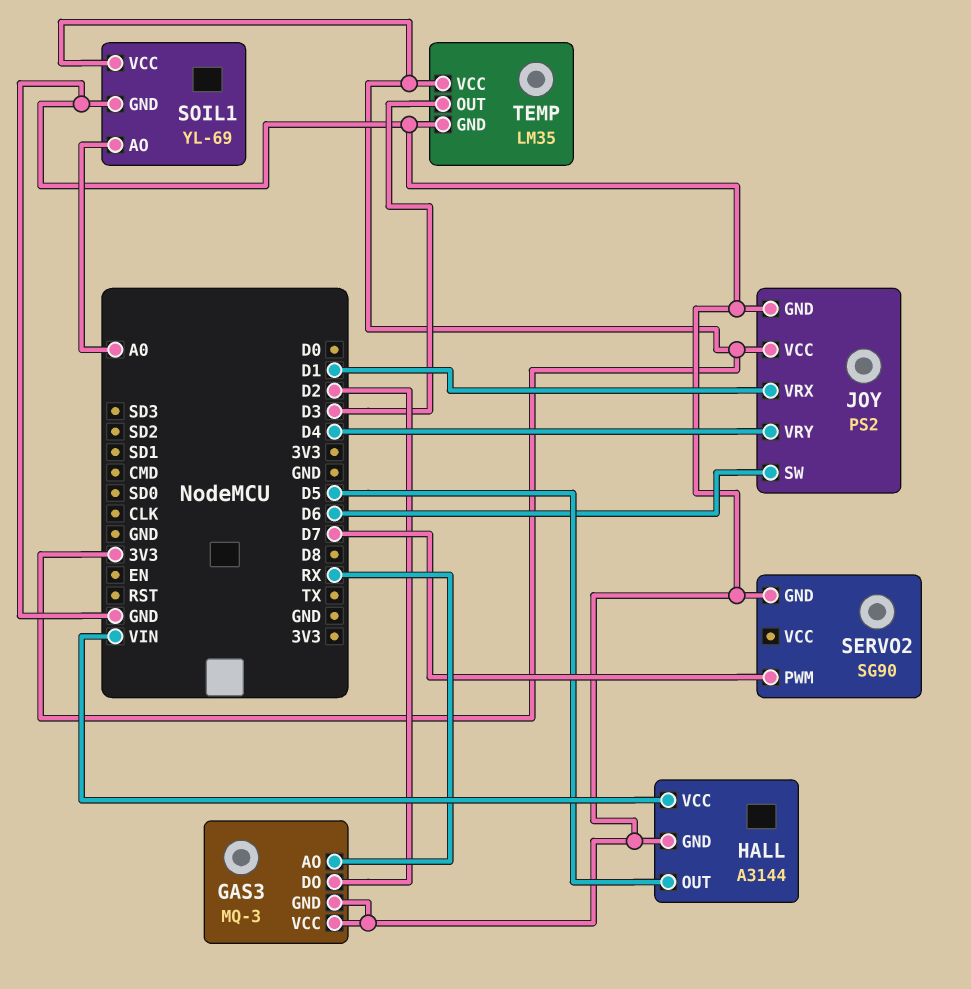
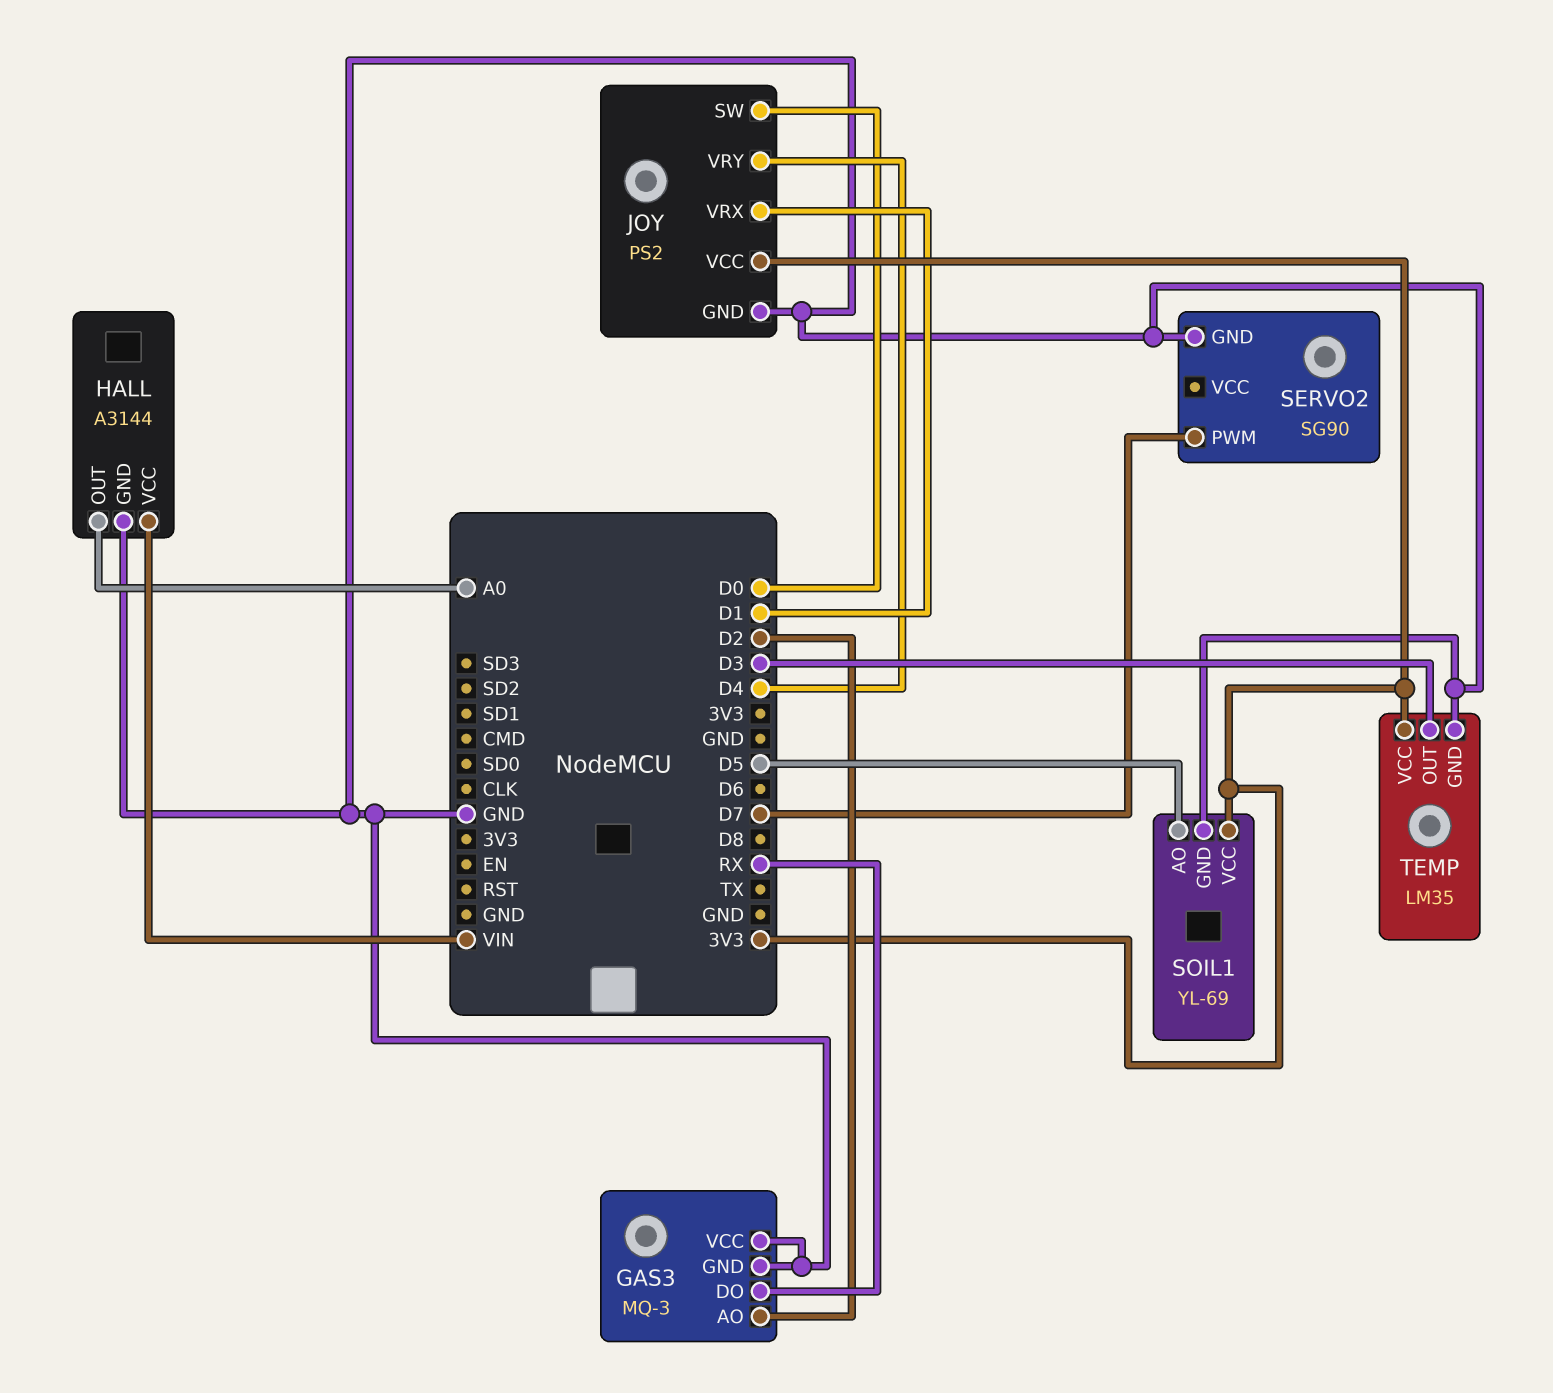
GAS3 pin AO: RX -> D2
GAS3 pin DO: D2 -> RX
HALL pin OUT: D5 -> A0
JOY pin SW: D6 -> D0
SOIL1 pin AO: A0 -> D5

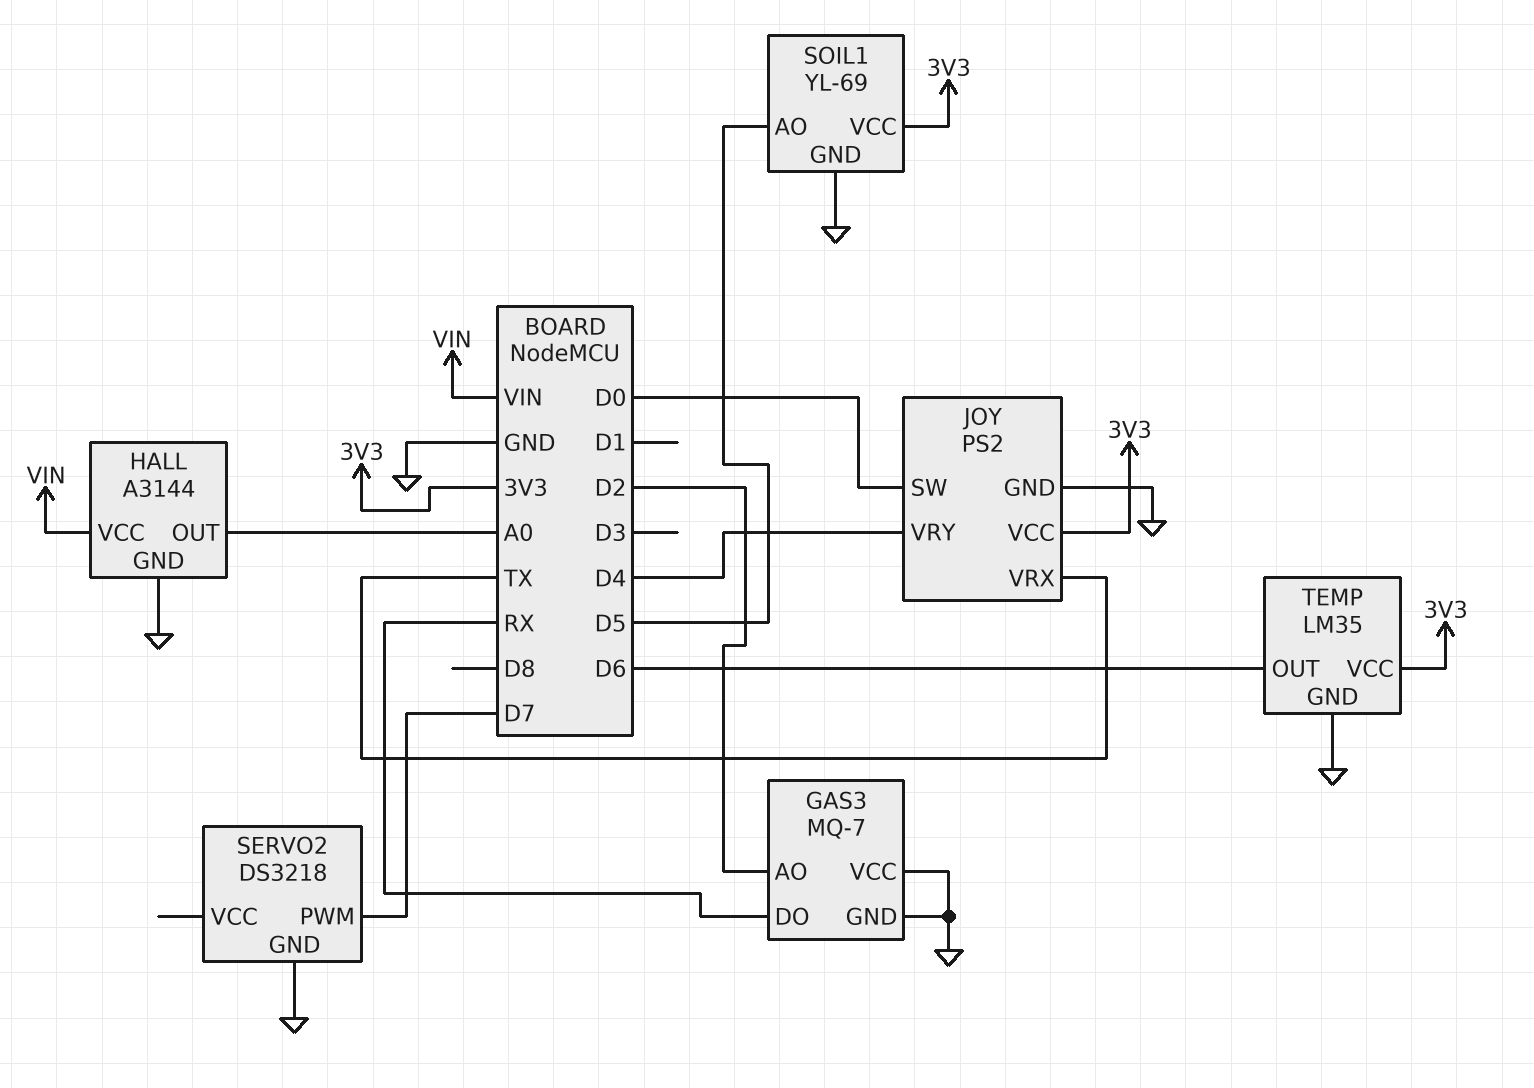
GAS3: MQ-3 -> MQ-7
JOY pin VRX: D1 -> TX
SERVO2: SG90 -> DS3218
TEMP pin OUT: D3 -> D6

